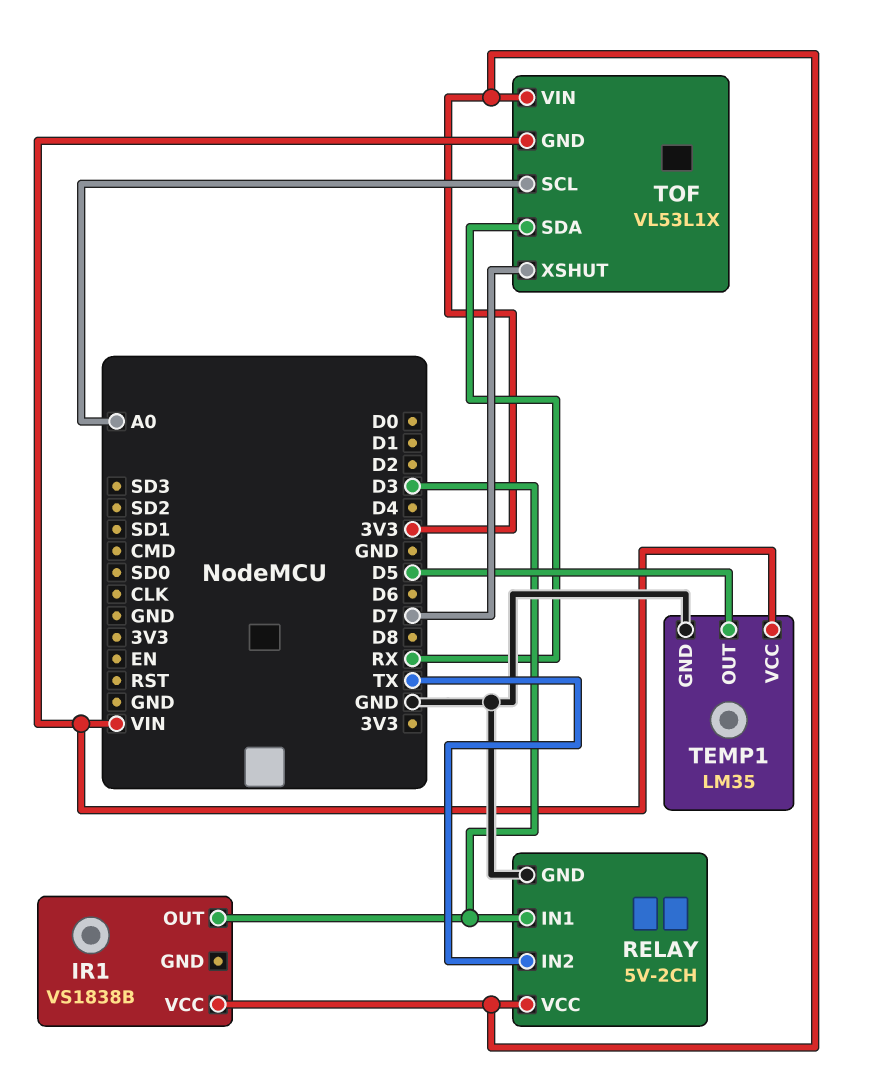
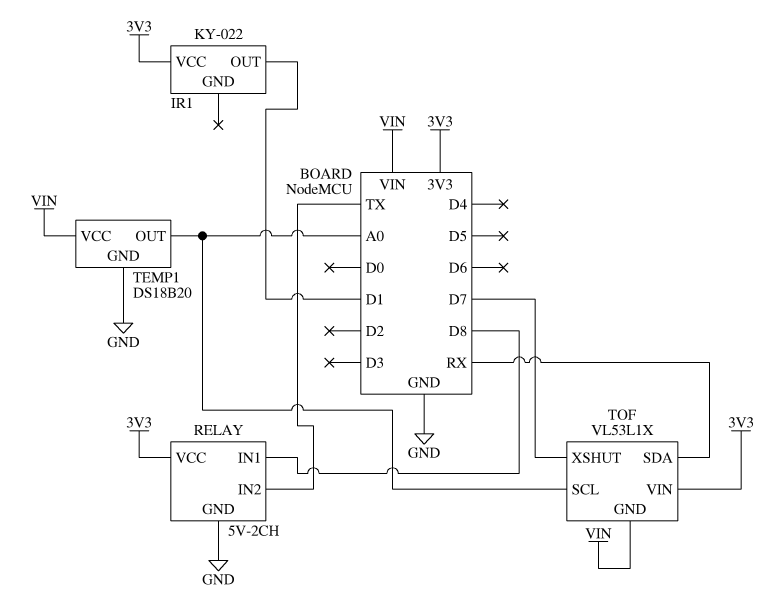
IR1: VS1838B -> KY-022
IR1 pin OUT: D3 -> D1
RELAY pin IN1: D3 -> D8
TEMP1: LM35 -> DS18B20
TEMP1 pin OUT: D5 -> A0

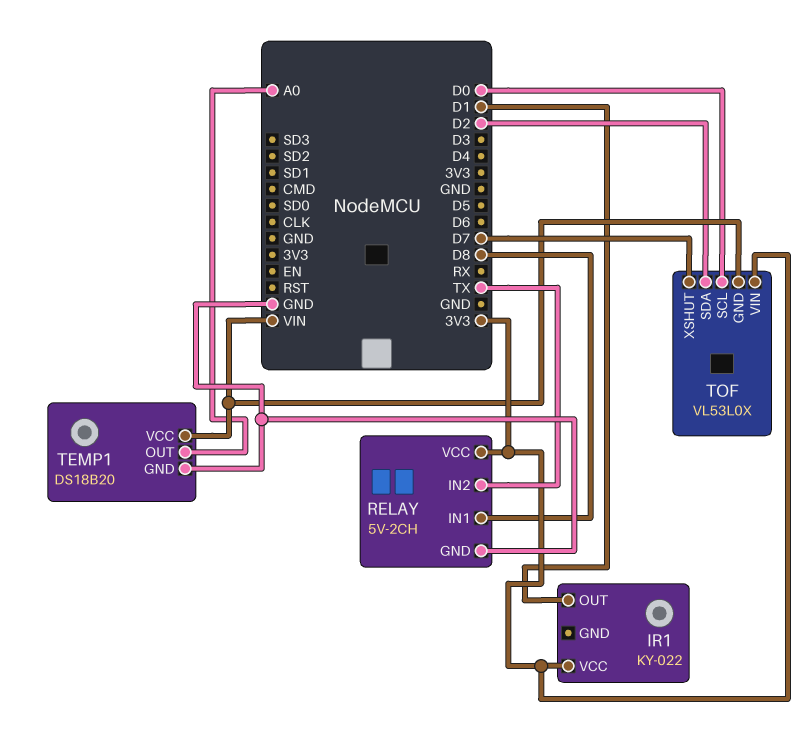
TOF: VL53L1X -> VL53L0X
TOF pin SCL: A0 -> D0
TOF pin SDA: RX -> D2

